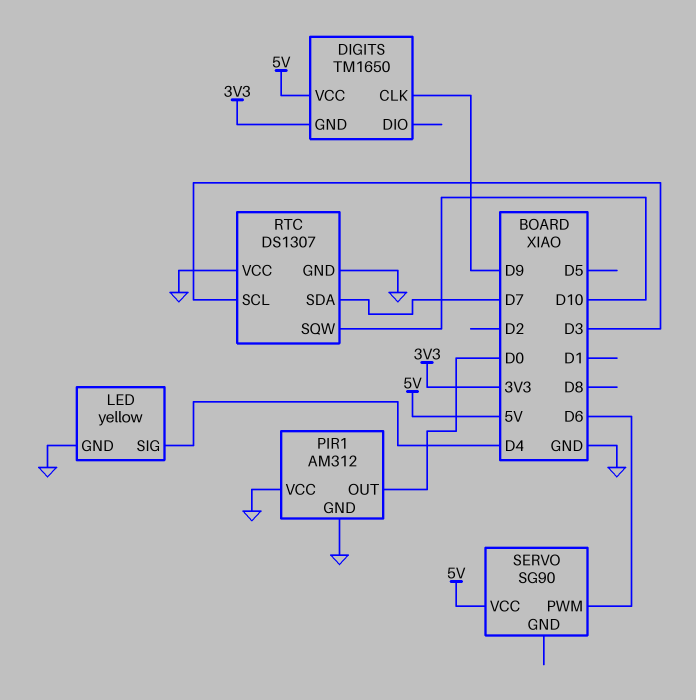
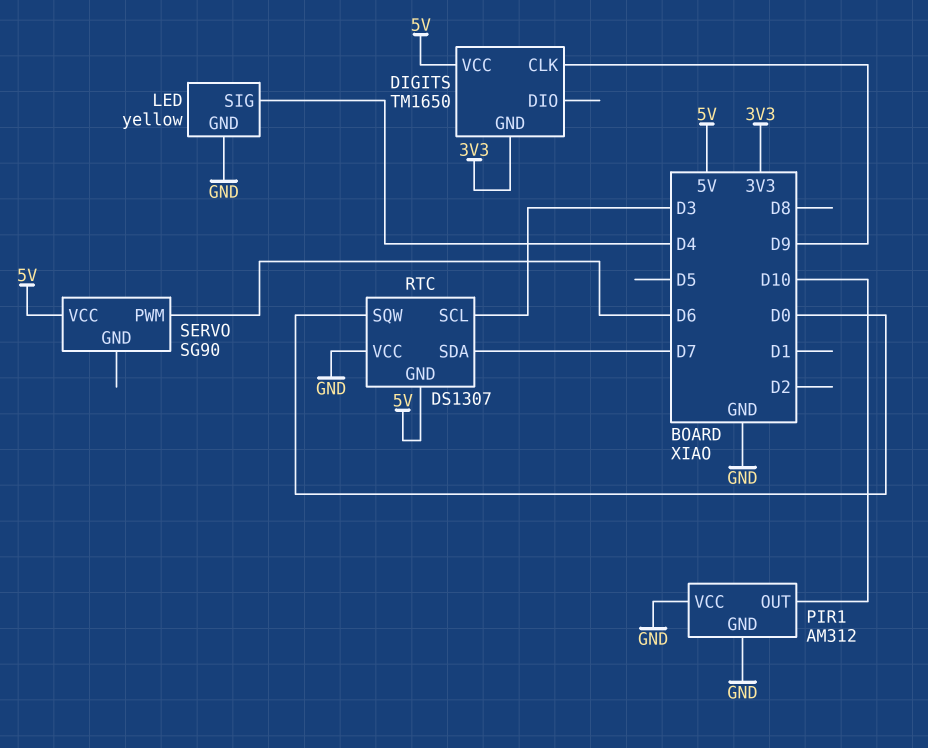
PIR1 pin OUT: D0 -> D10
RTC pin GND: GND -> 5V
RTC pin SQW: D10 -> D0

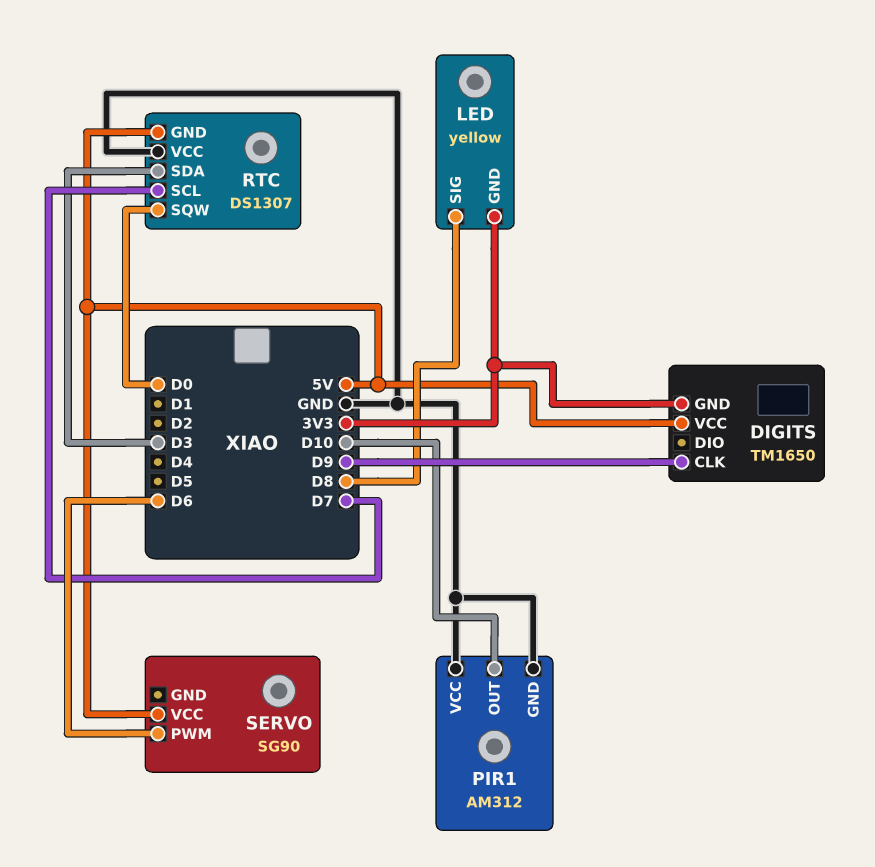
LED pin GND: GND -> 3V3
LED pin SIG: D4 -> D8
RTC pin SCL: D3 -> D7
RTC pin SDA: D7 -> D3

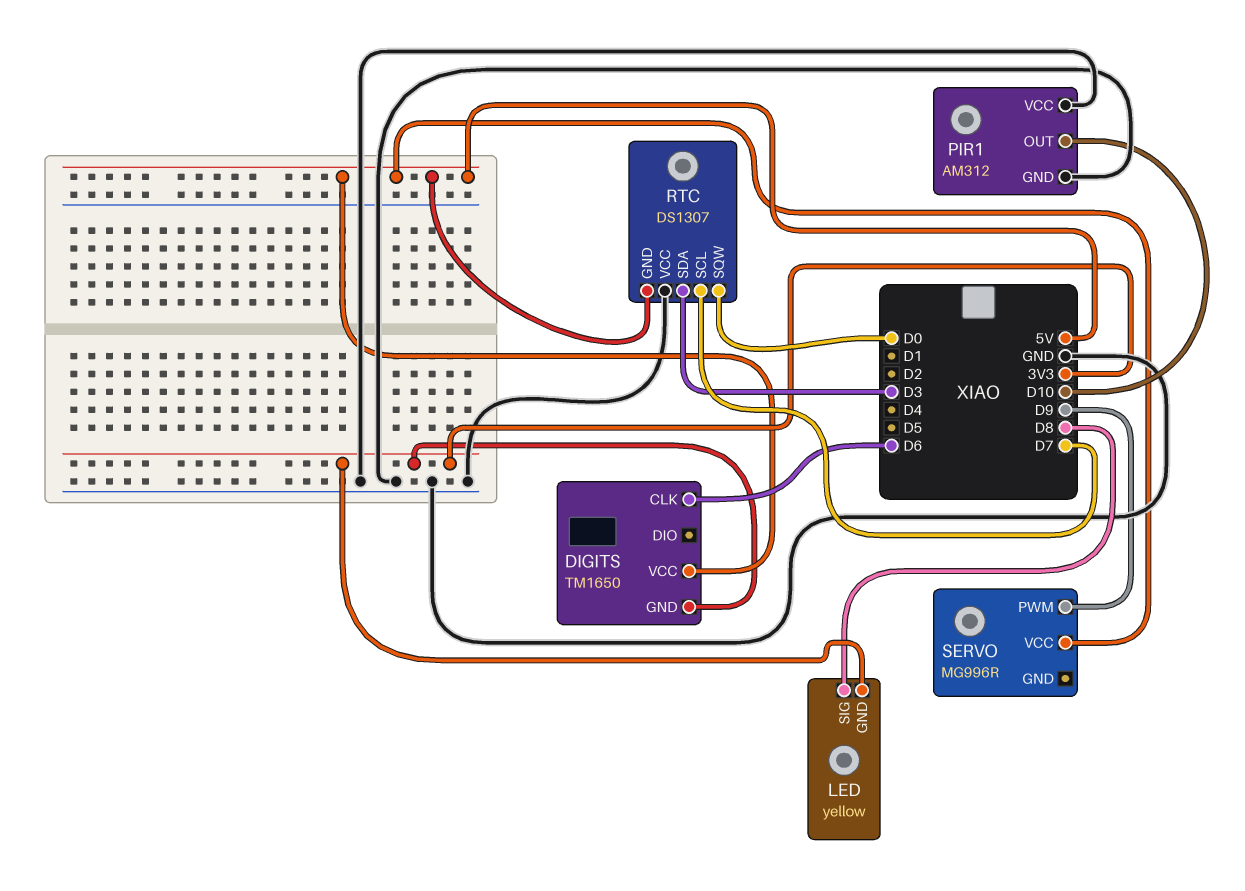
DIGITS pin CLK: D9 -> D6
SERVO: SG90 -> MG996R
SERVO pin PWM: D6 -> D9

